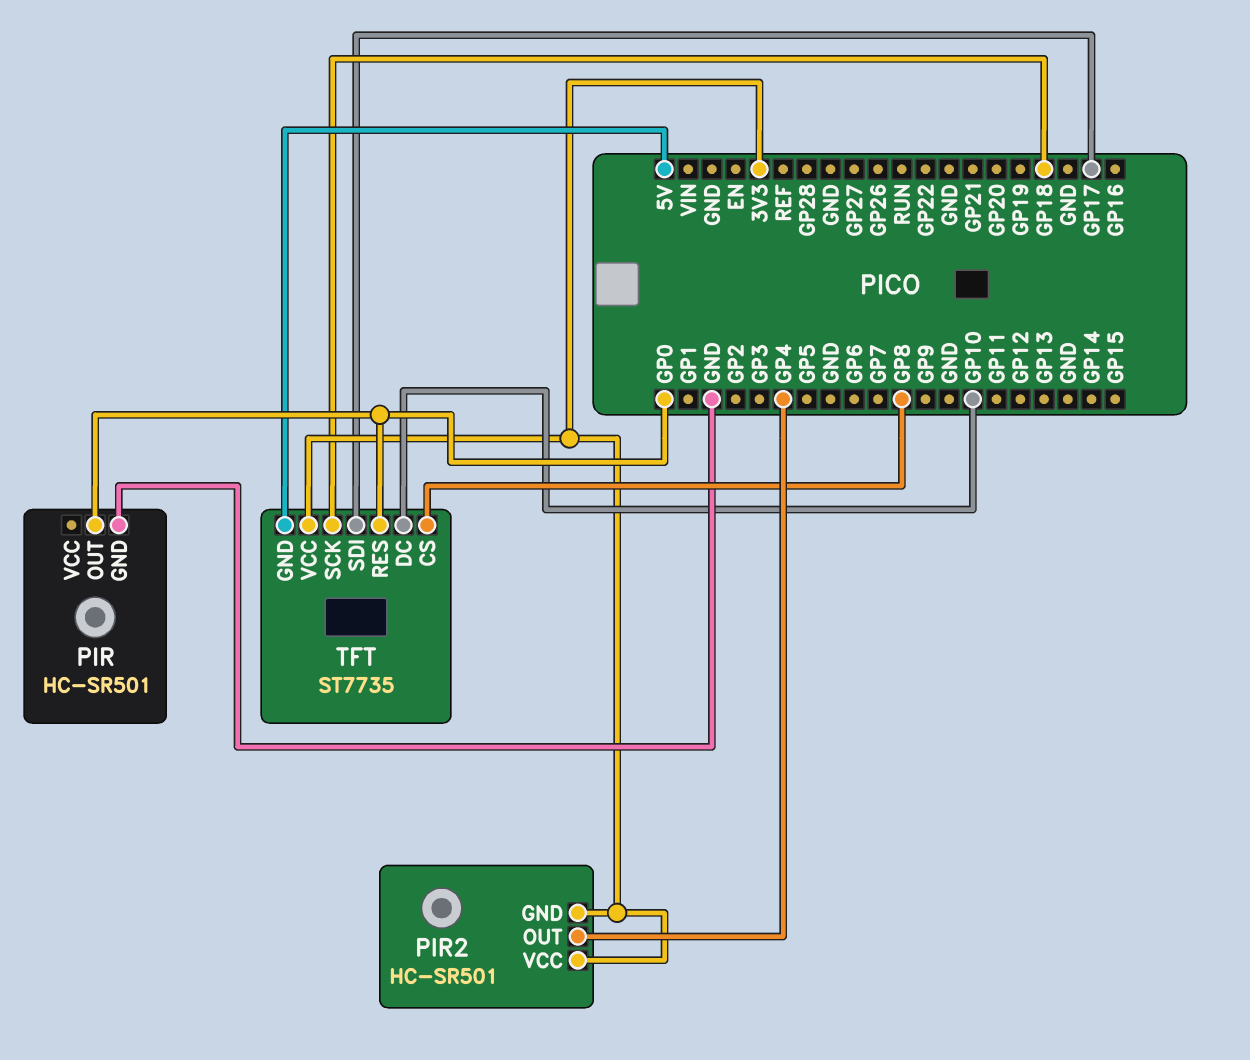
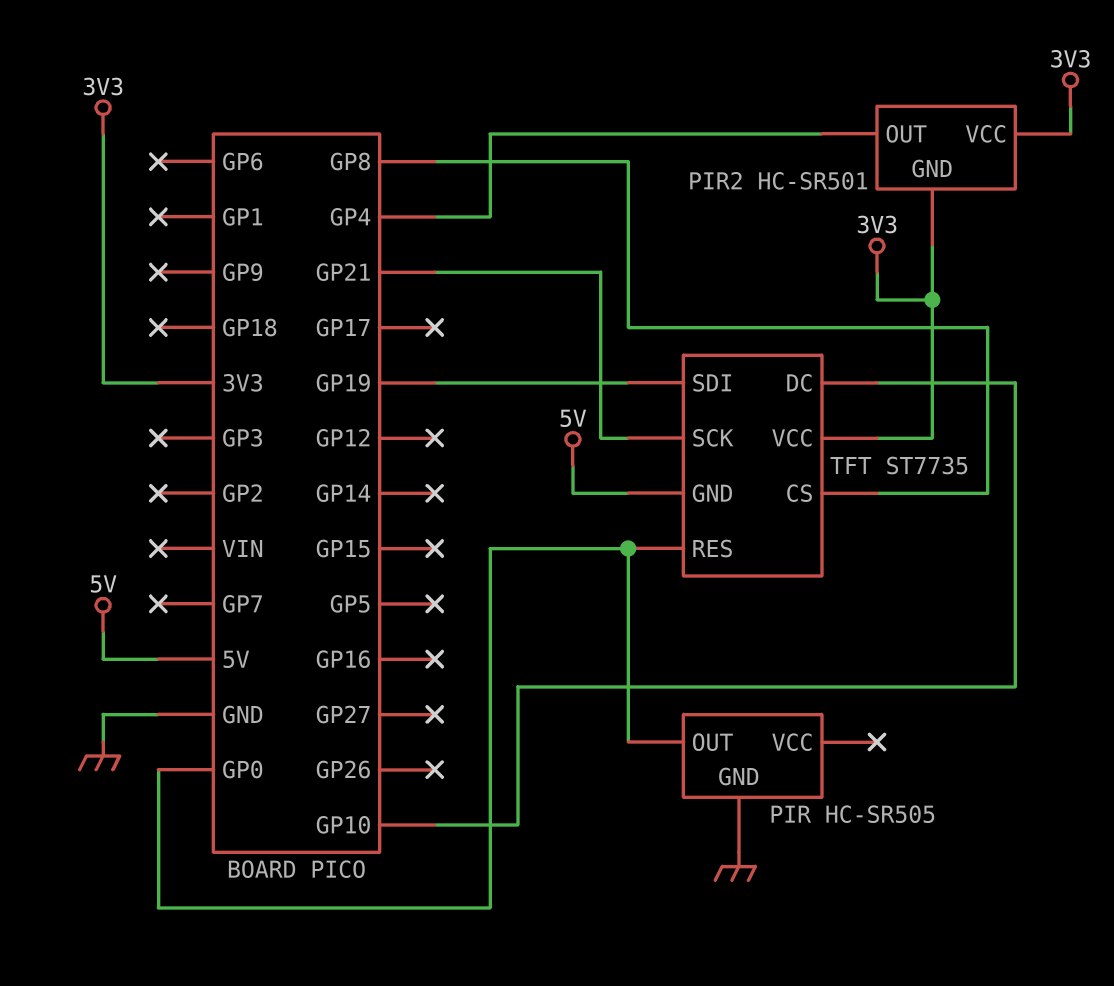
PIR: HC-SR501 -> HC-SR505
TFT pin SCK: GP18 -> GP21
TFT pin SDI: GP17 -> GP19

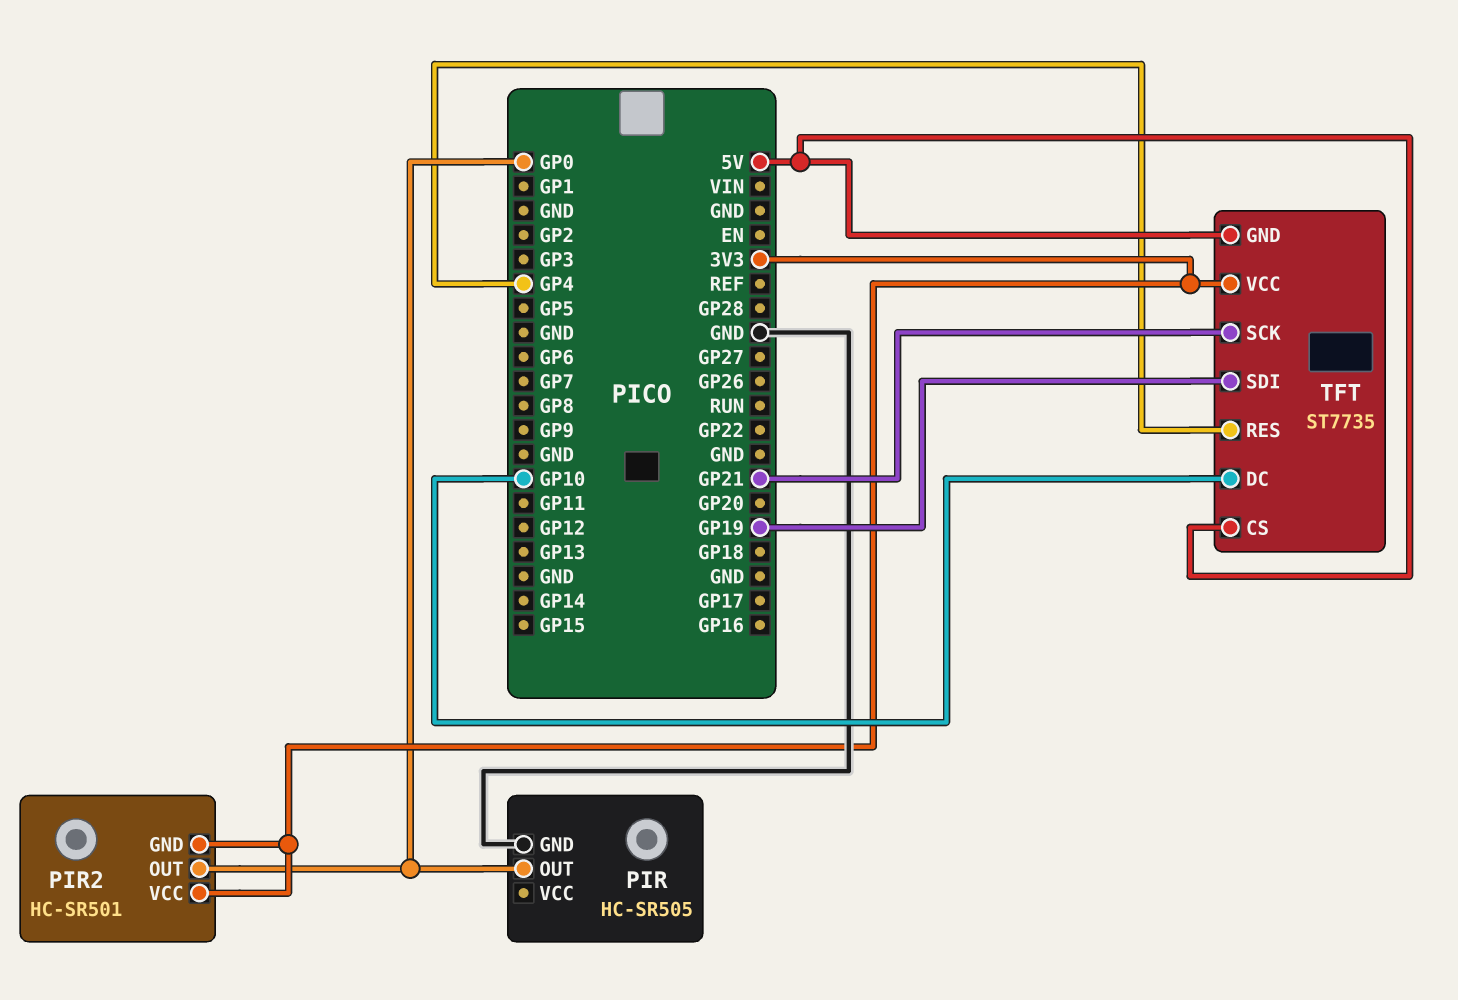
PIR2 pin OUT: GP4 -> GP0
TFT pin CS: GP8 -> 5V
TFT pin RES: GP0 -> GP4

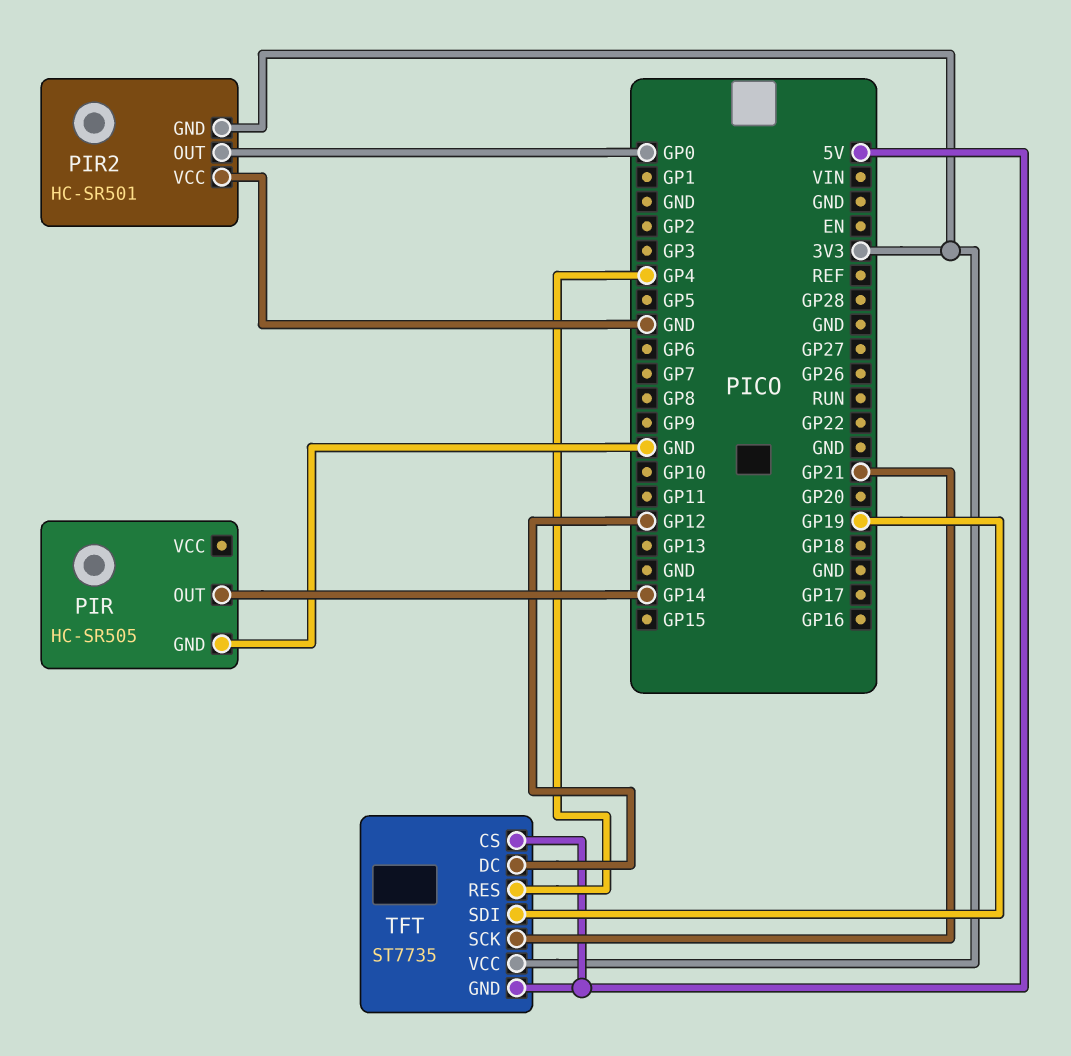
PIR pin OUT: GP0 -> GP14
PIR2 pin VCC: 3V3 -> GND
TFT pin DC: GP10 -> GP12

